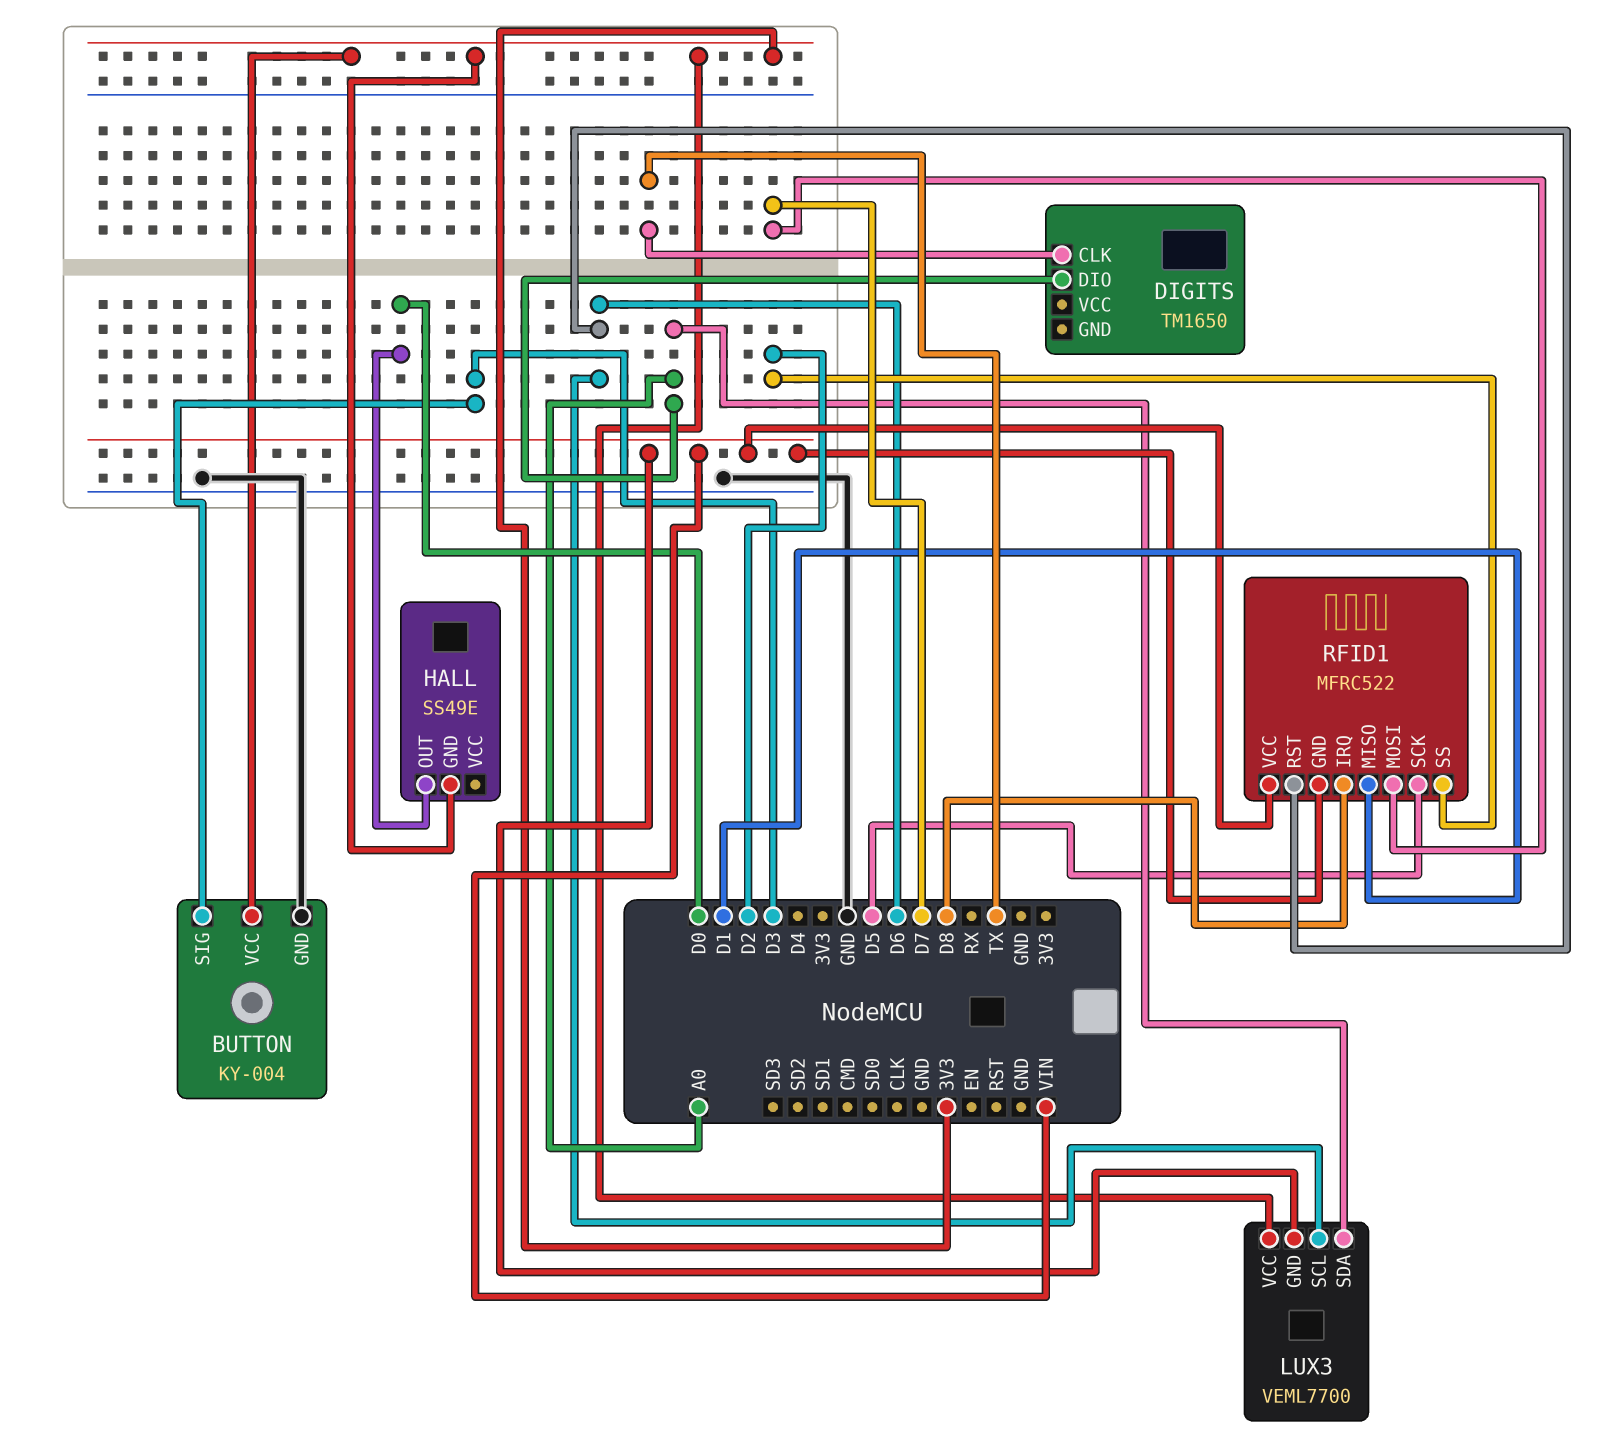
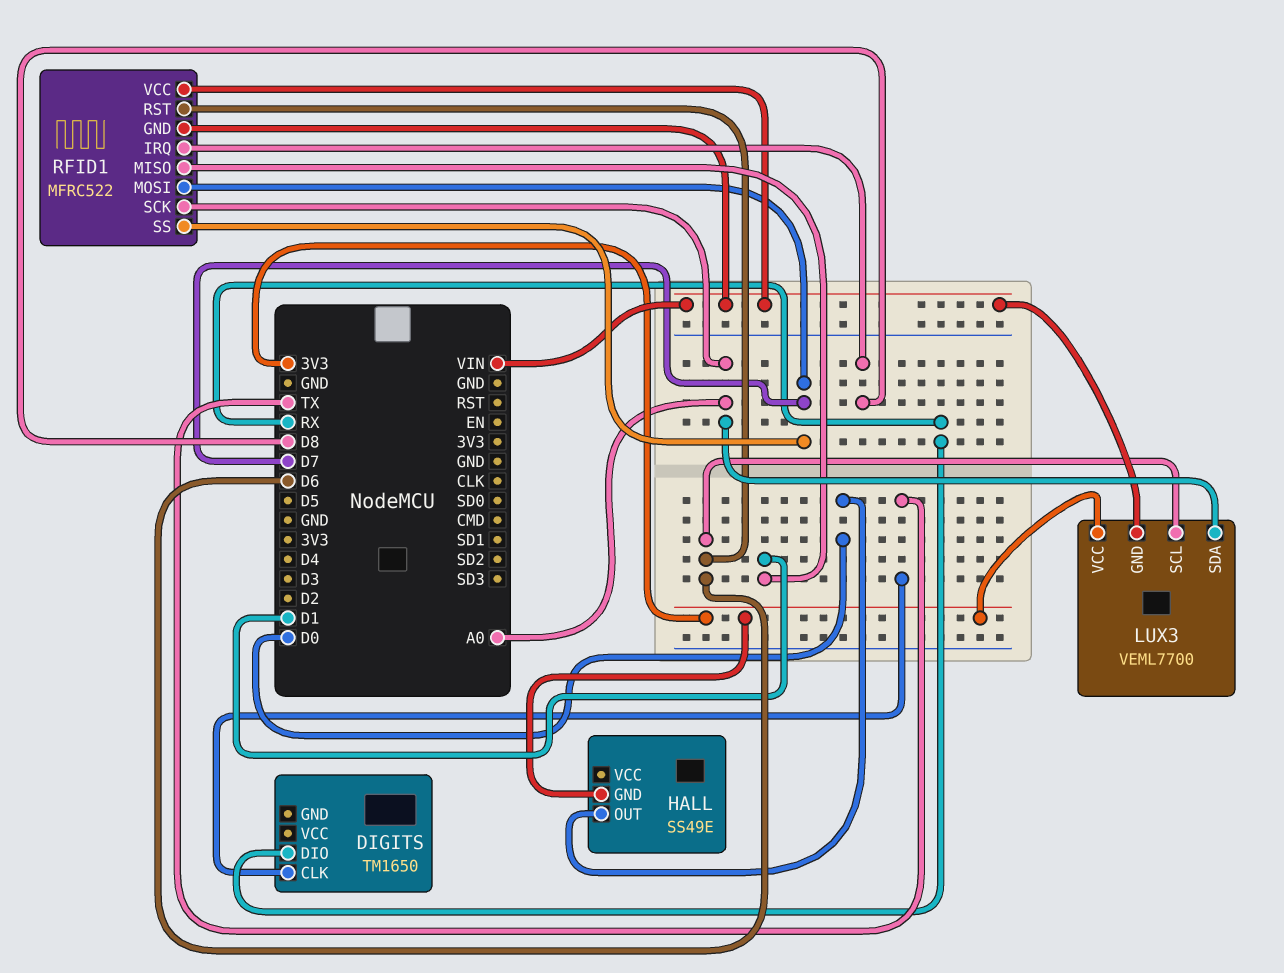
BUTTON: KY-004 -> none
BUTTON pin GND: GND -> none
BUTTON pin SIG: D3 -> none
BUTTON pin VCC: 3V3 -> none
DIGITS pin DIO: A0 -> RX
RFID1 pin SCK: D5 -> A0
RFID1 pin SS: D2 -> D7

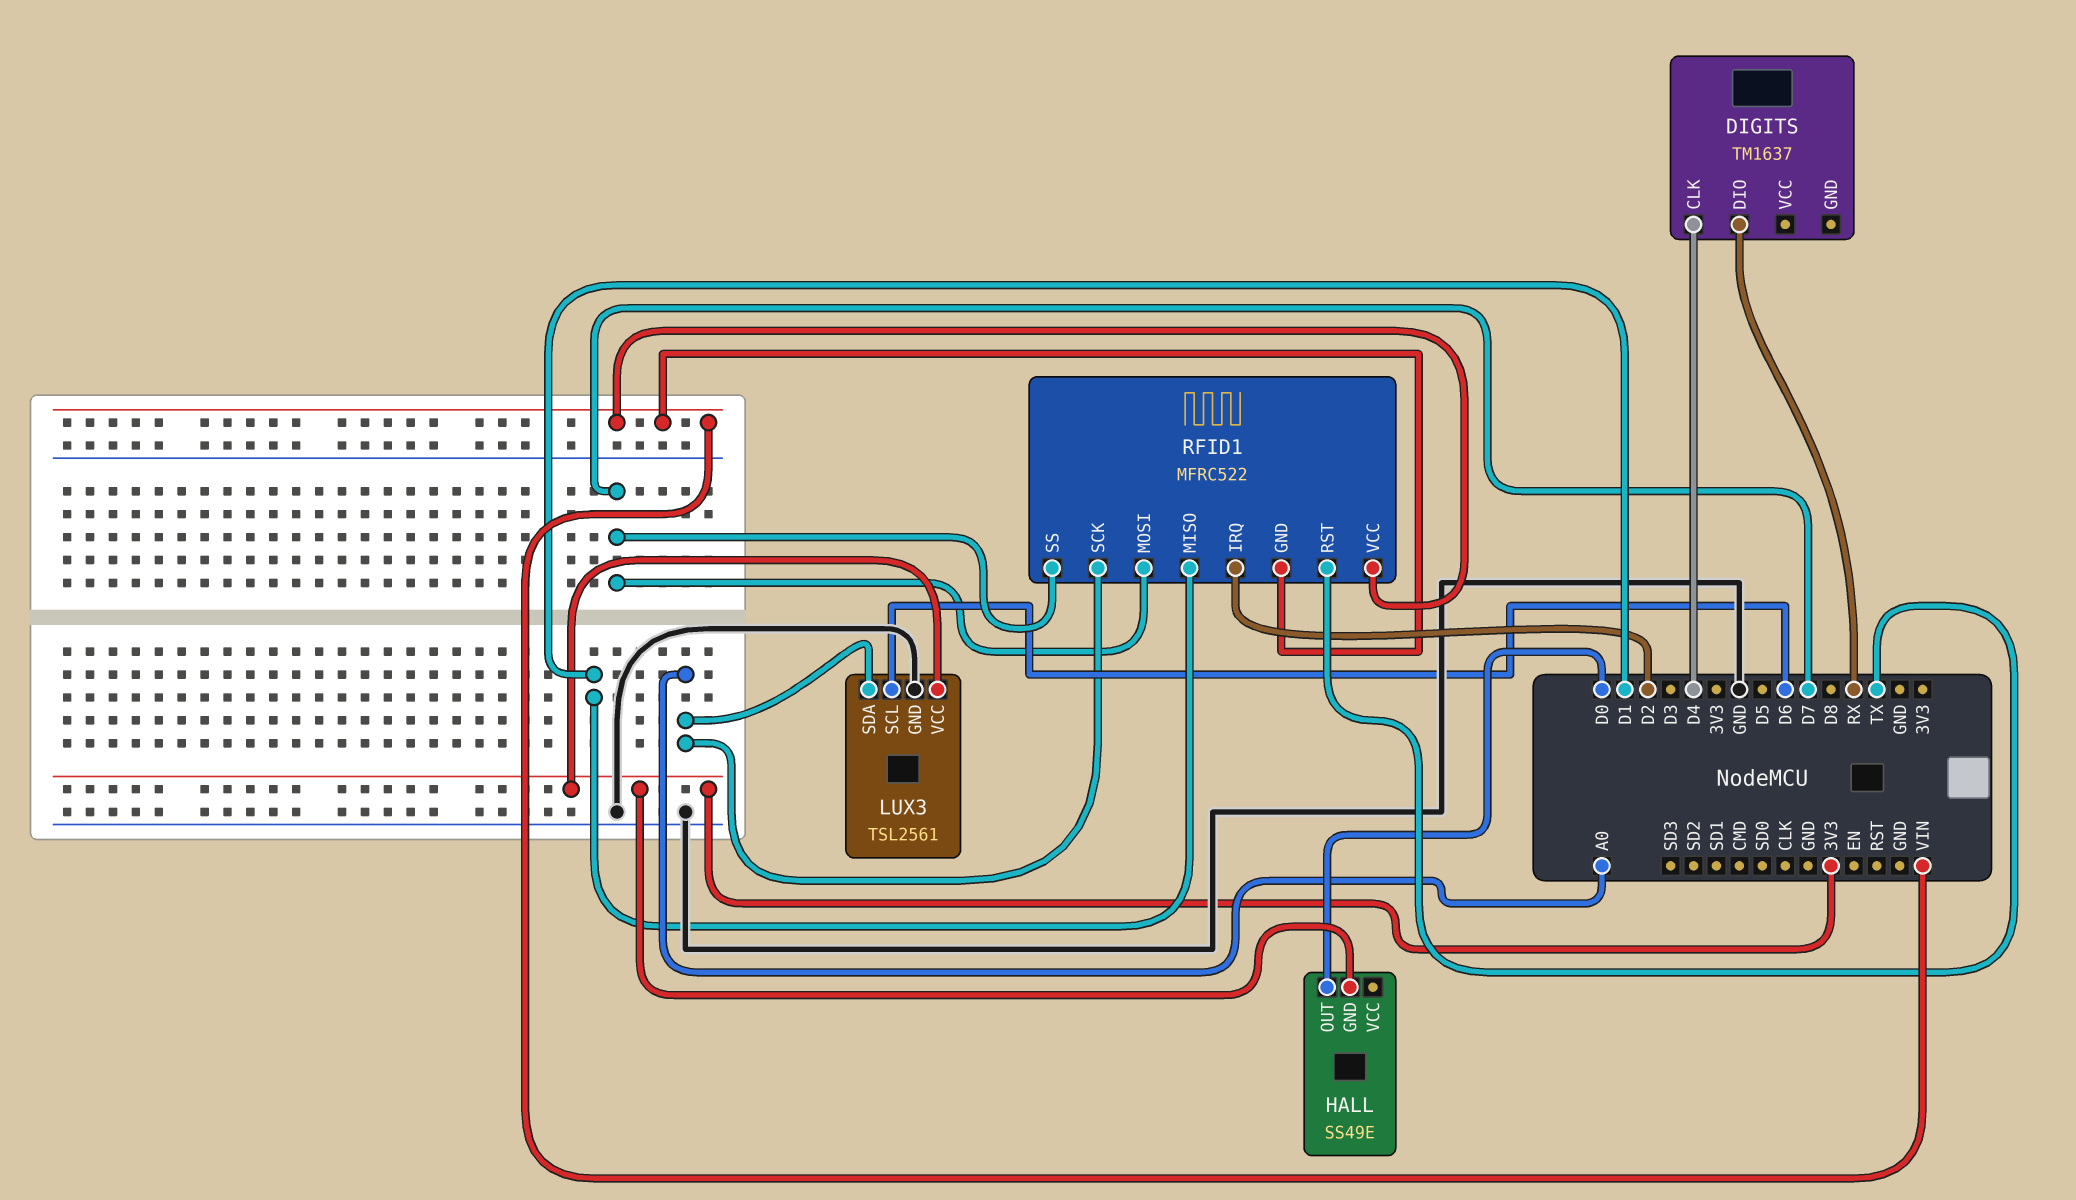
DIGITS: TM1650 -> TM1637
DIGITS pin CLK: TX -> D4
LUX3: VEML7700 -> TSL2561
LUX3 pin GND: VIN -> GND
RFID1 pin IRQ: D8 -> D2
RFID1 pin RST: D6 -> TX

